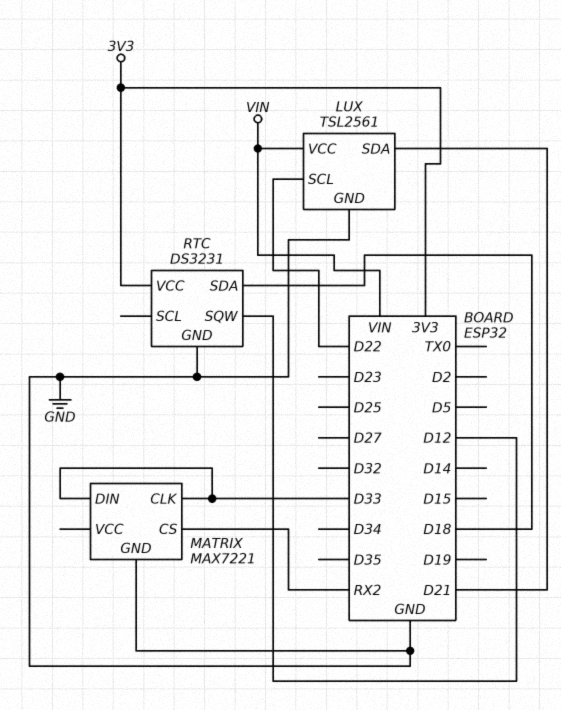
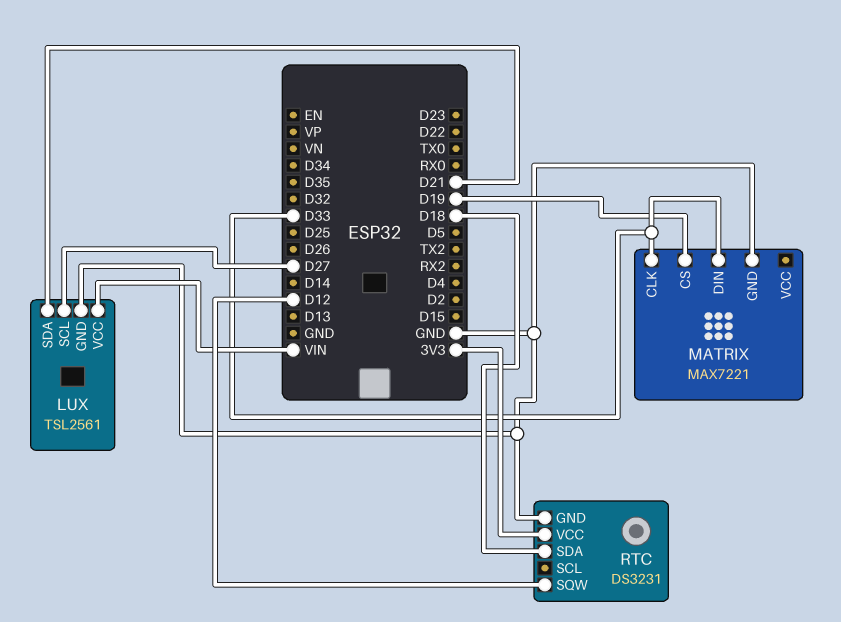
LUX pin SCL: D22 -> D27
MATRIX pin CS: RX2 -> D19

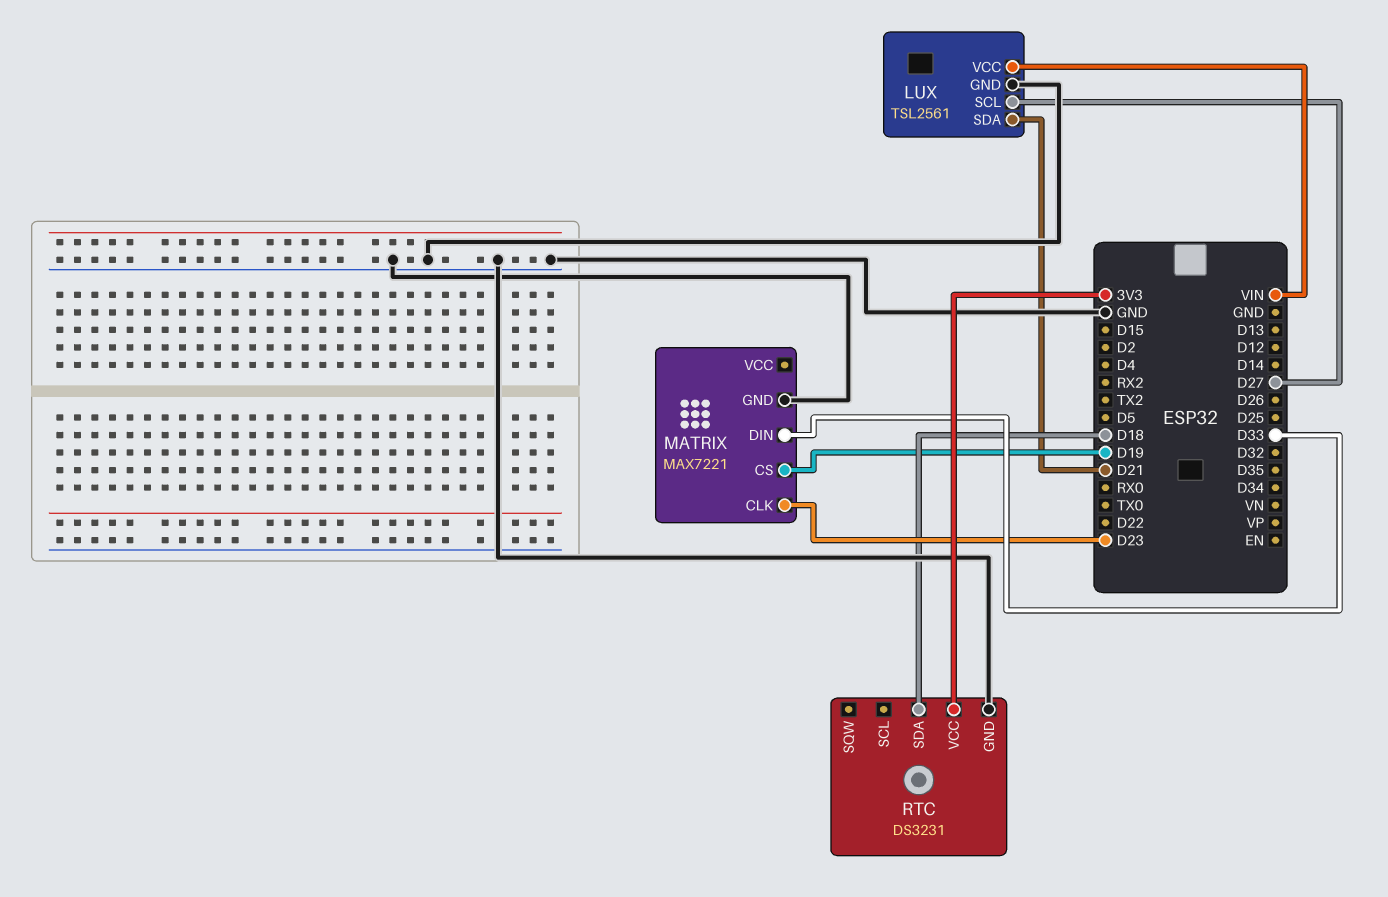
MATRIX pin CLK: D33 -> D23
RTC pin SQW: D12 -> none

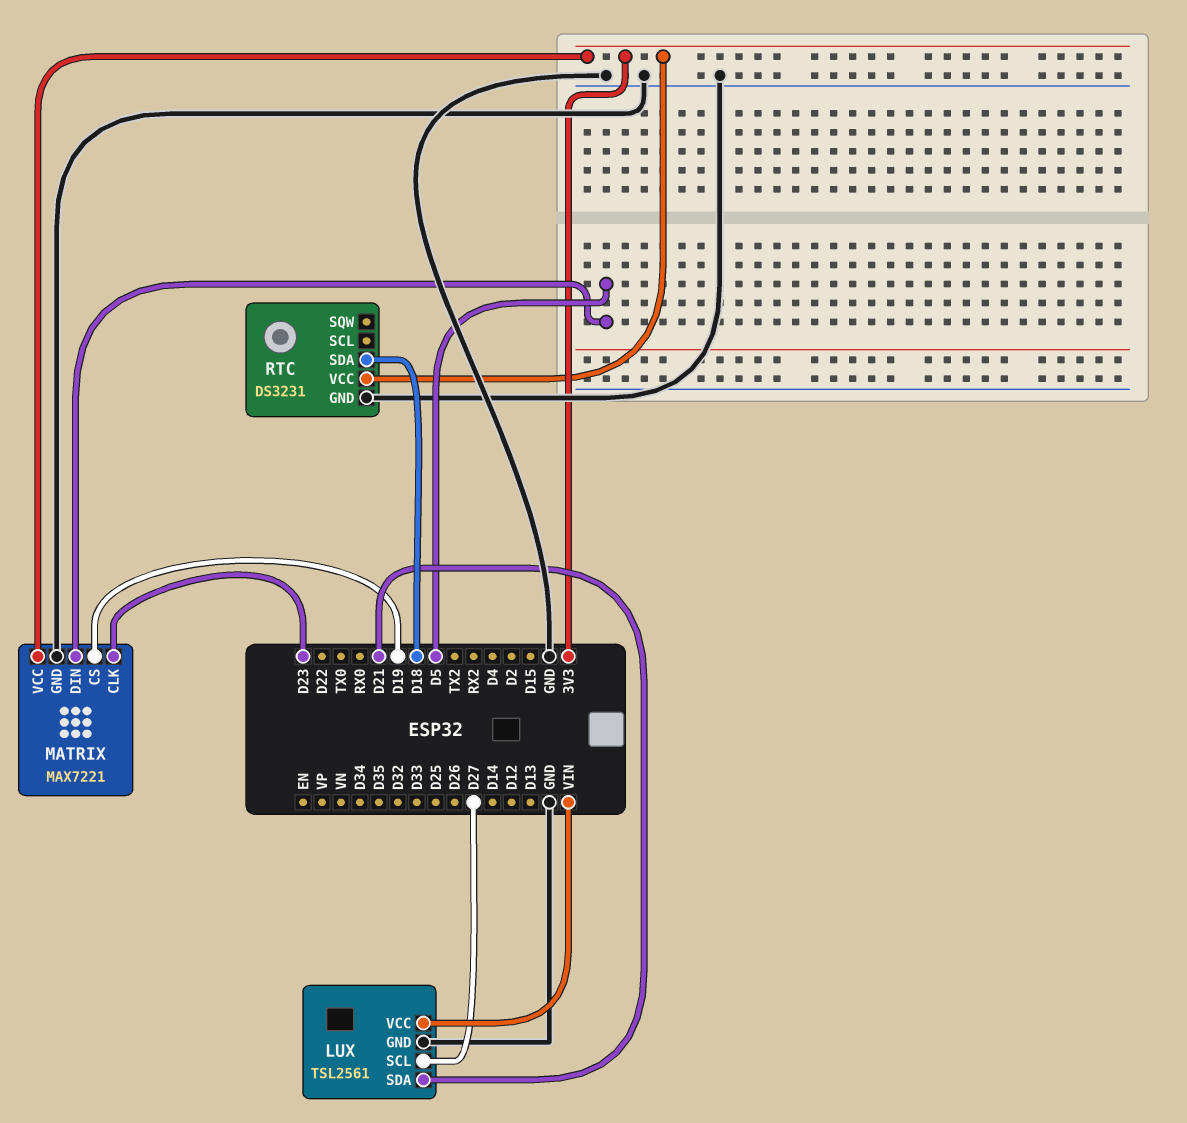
MATRIX pin DIN: D33 -> D5
MATRIX pin VCC: none -> 3V3

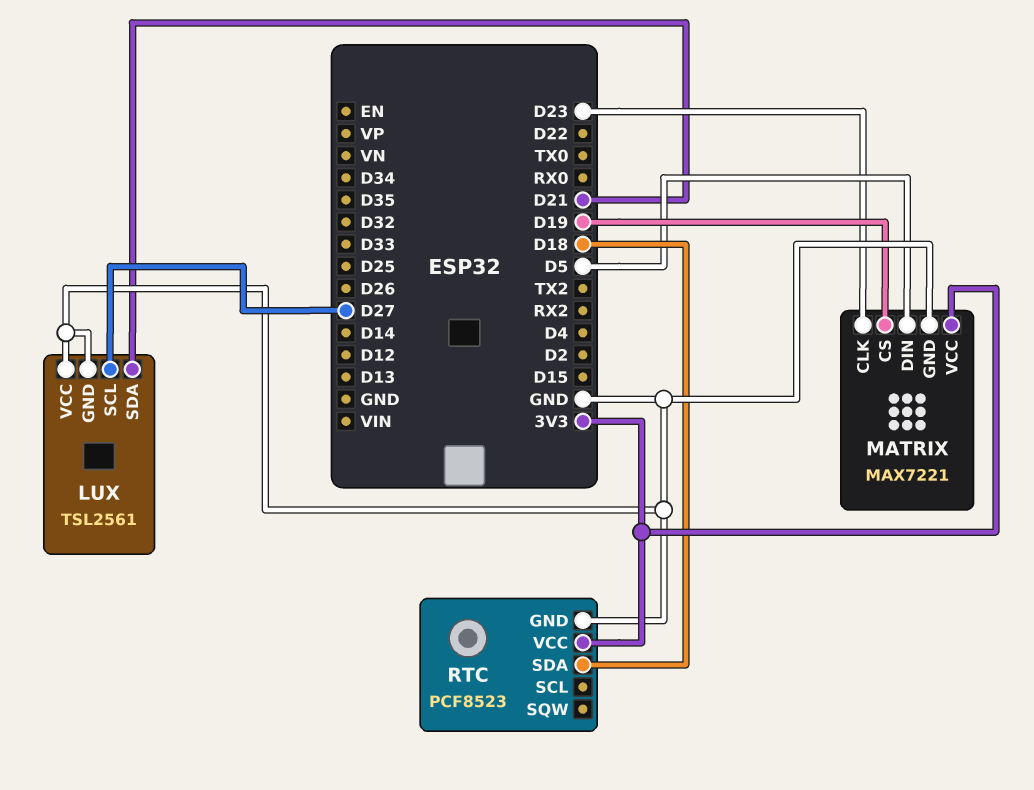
LUX pin VCC: VIN -> GND
RTC: DS3231 -> PCF8523

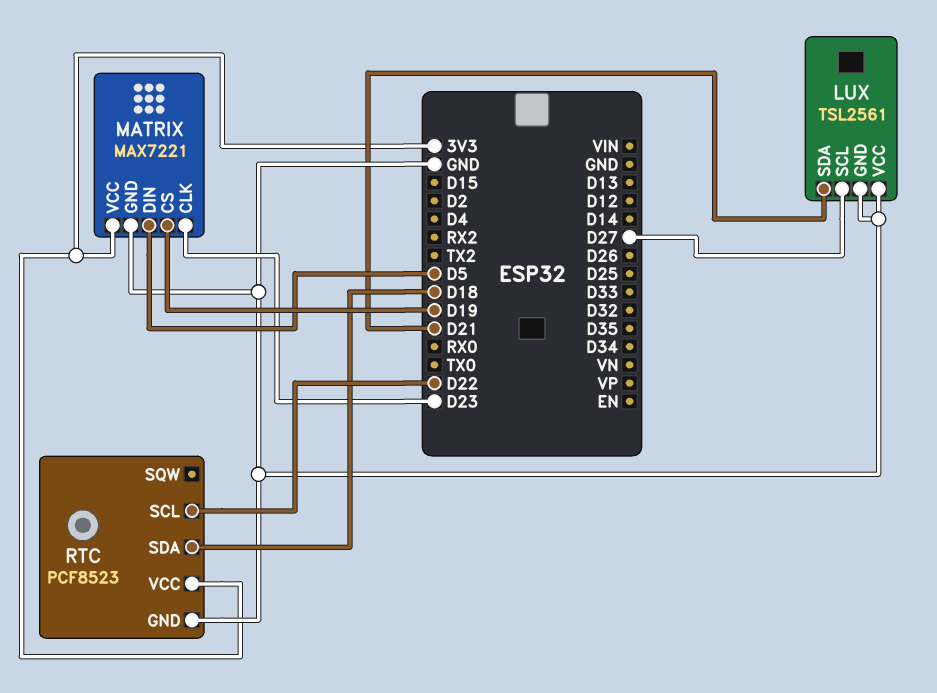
RTC pin SCL: none -> D22

